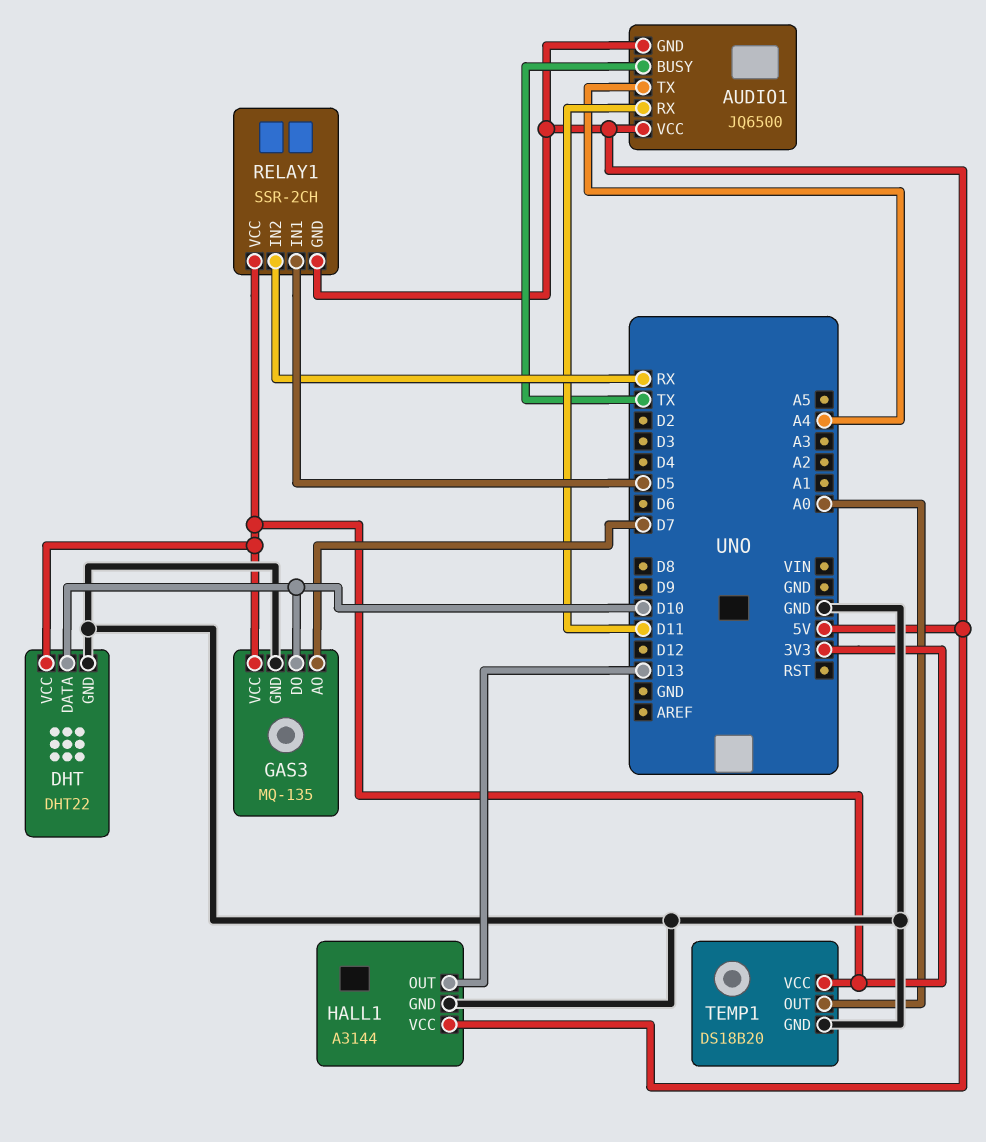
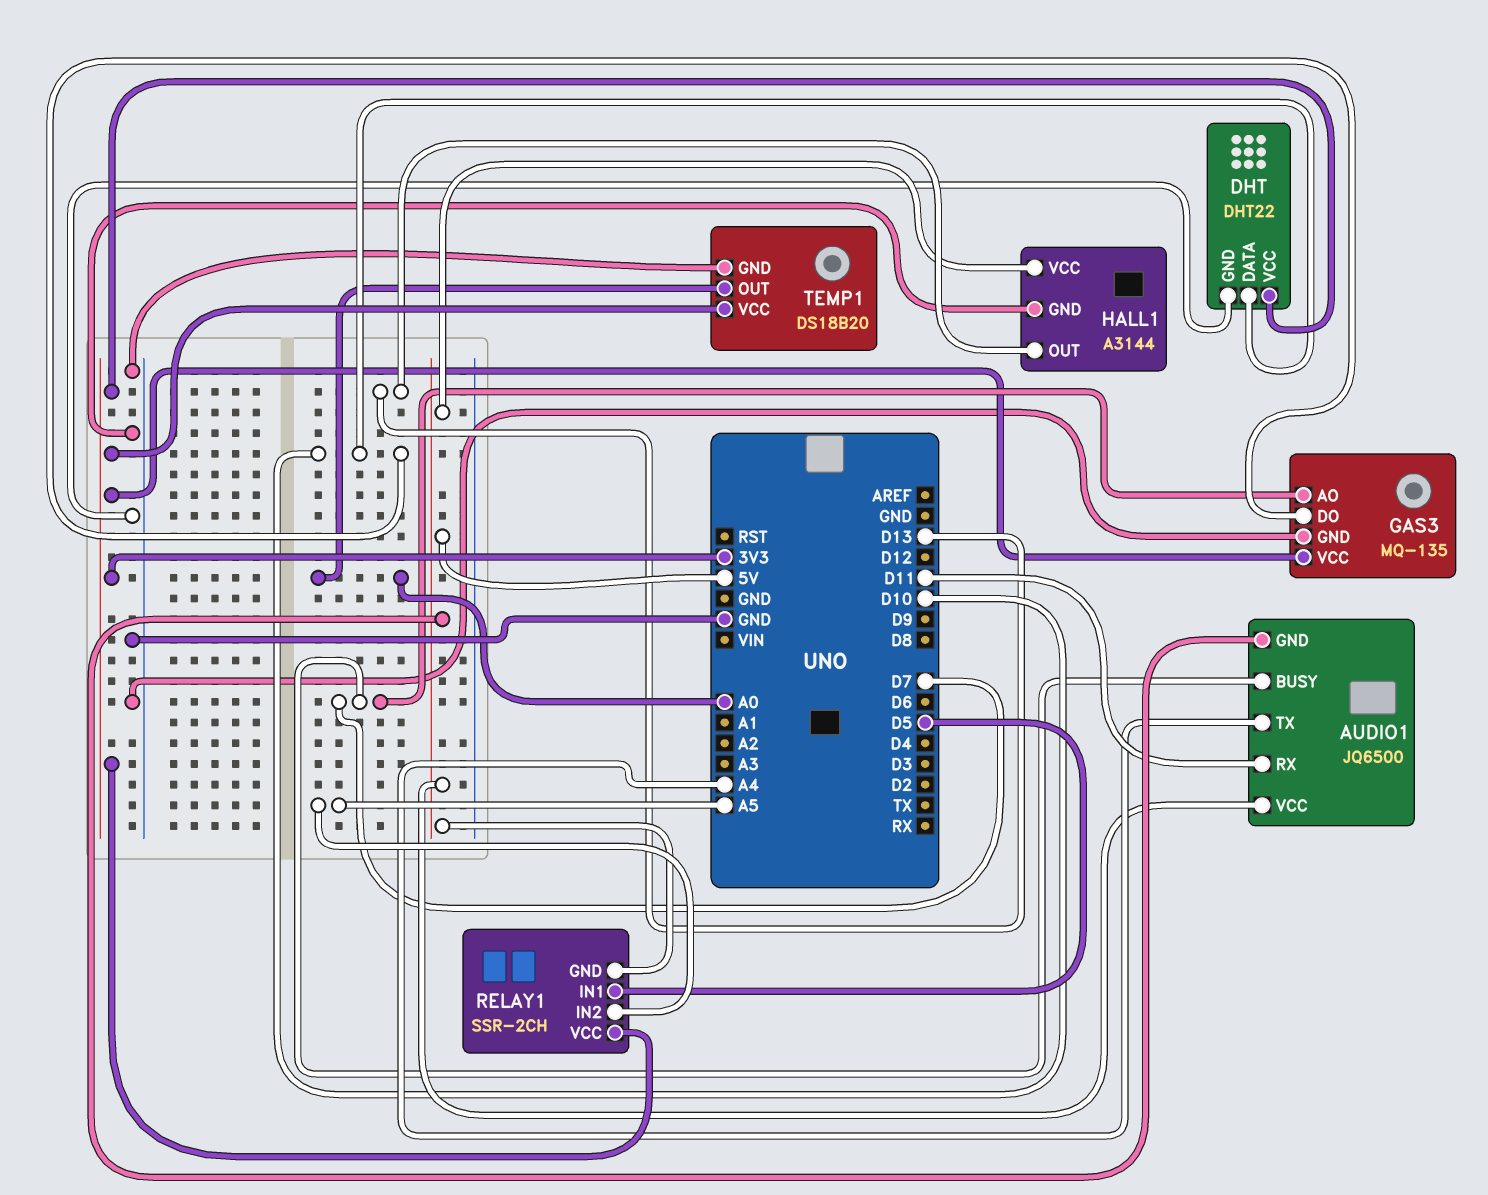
AUDIO1 pin BUSY: TX -> D7
RELAY1 pin IN2: RX -> A5

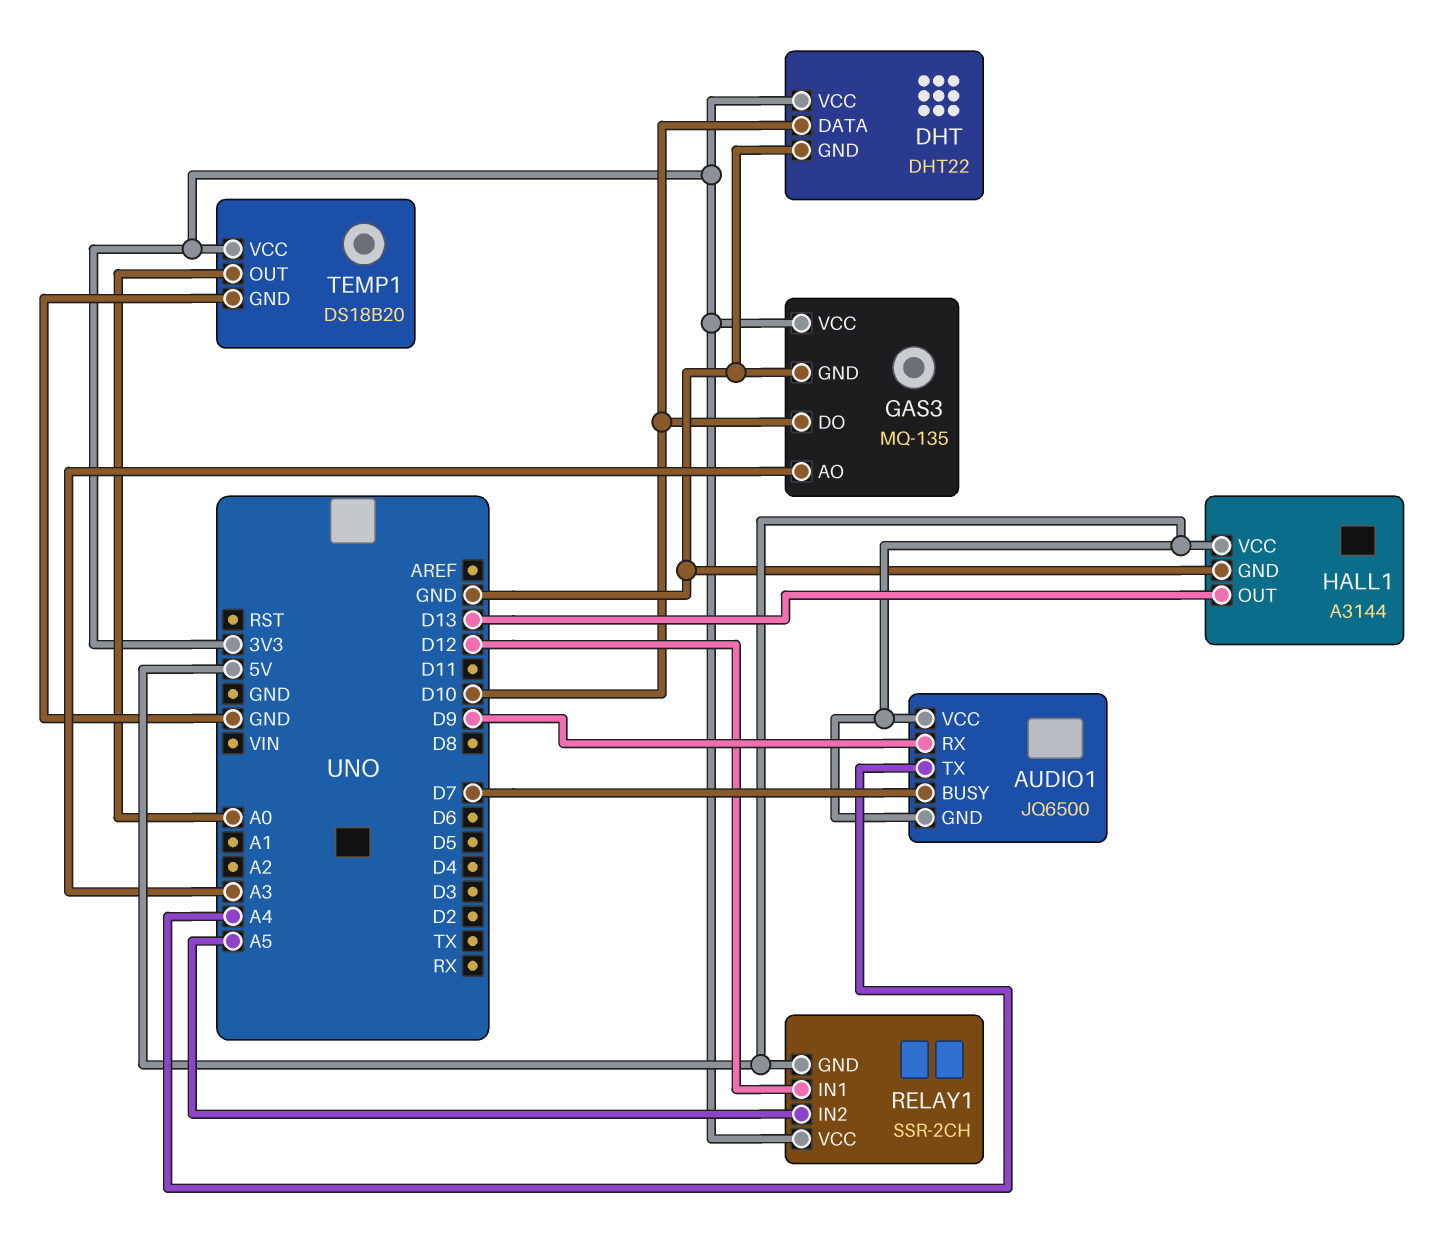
AUDIO1 pin RX: D11 -> D9
GAS3 pin AO: D7 -> A3
RELAY1 pin IN1: D5 -> D12

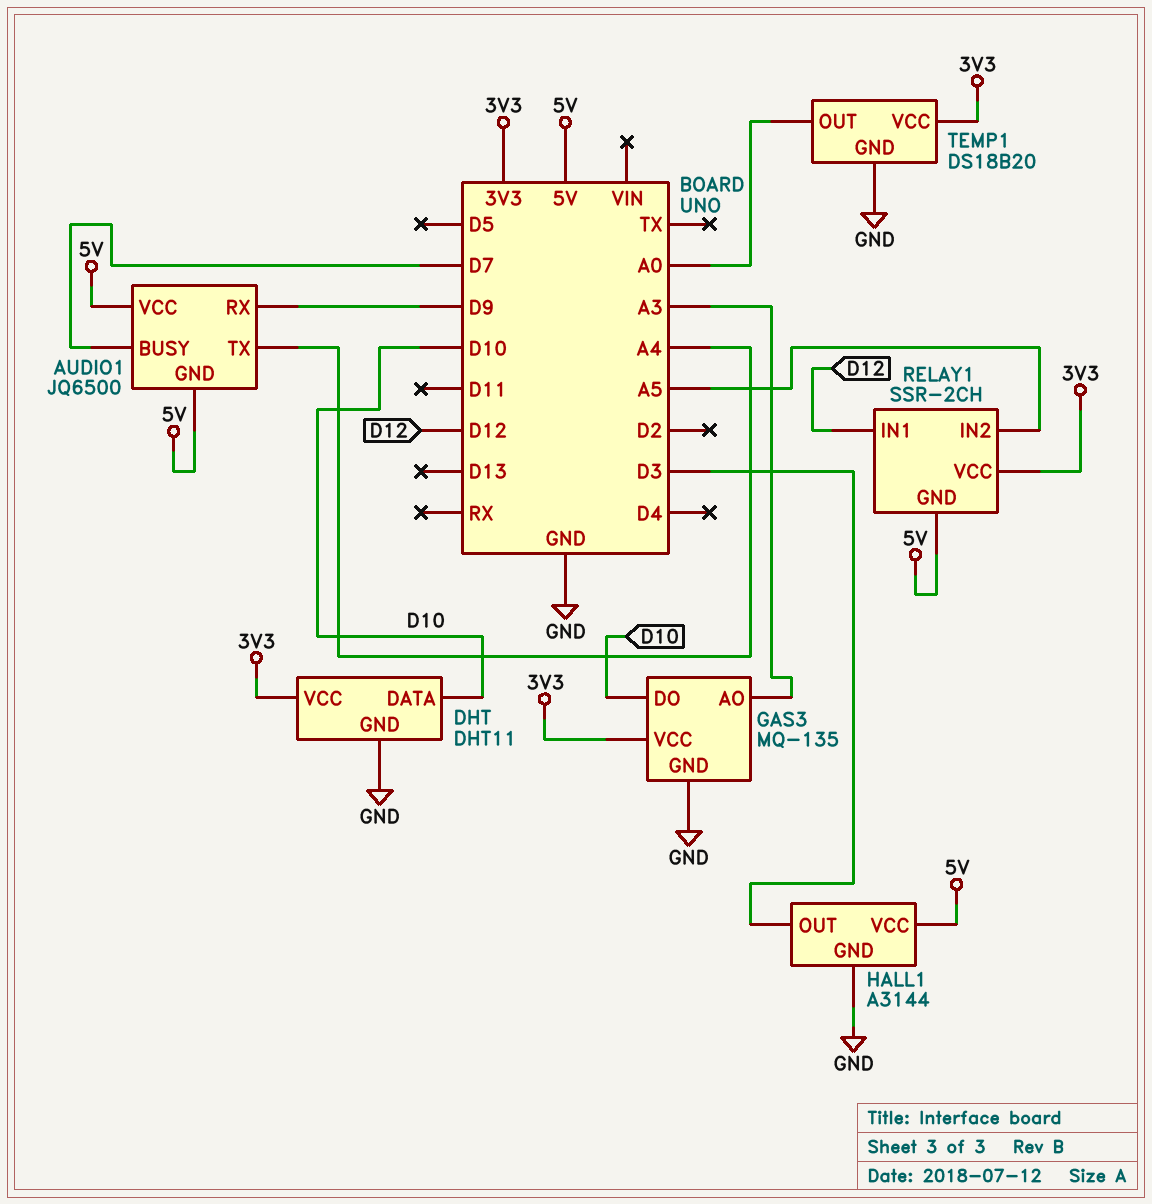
DHT: DHT22 -> DHT11
HALL1 pin OUT: D13 -> D3

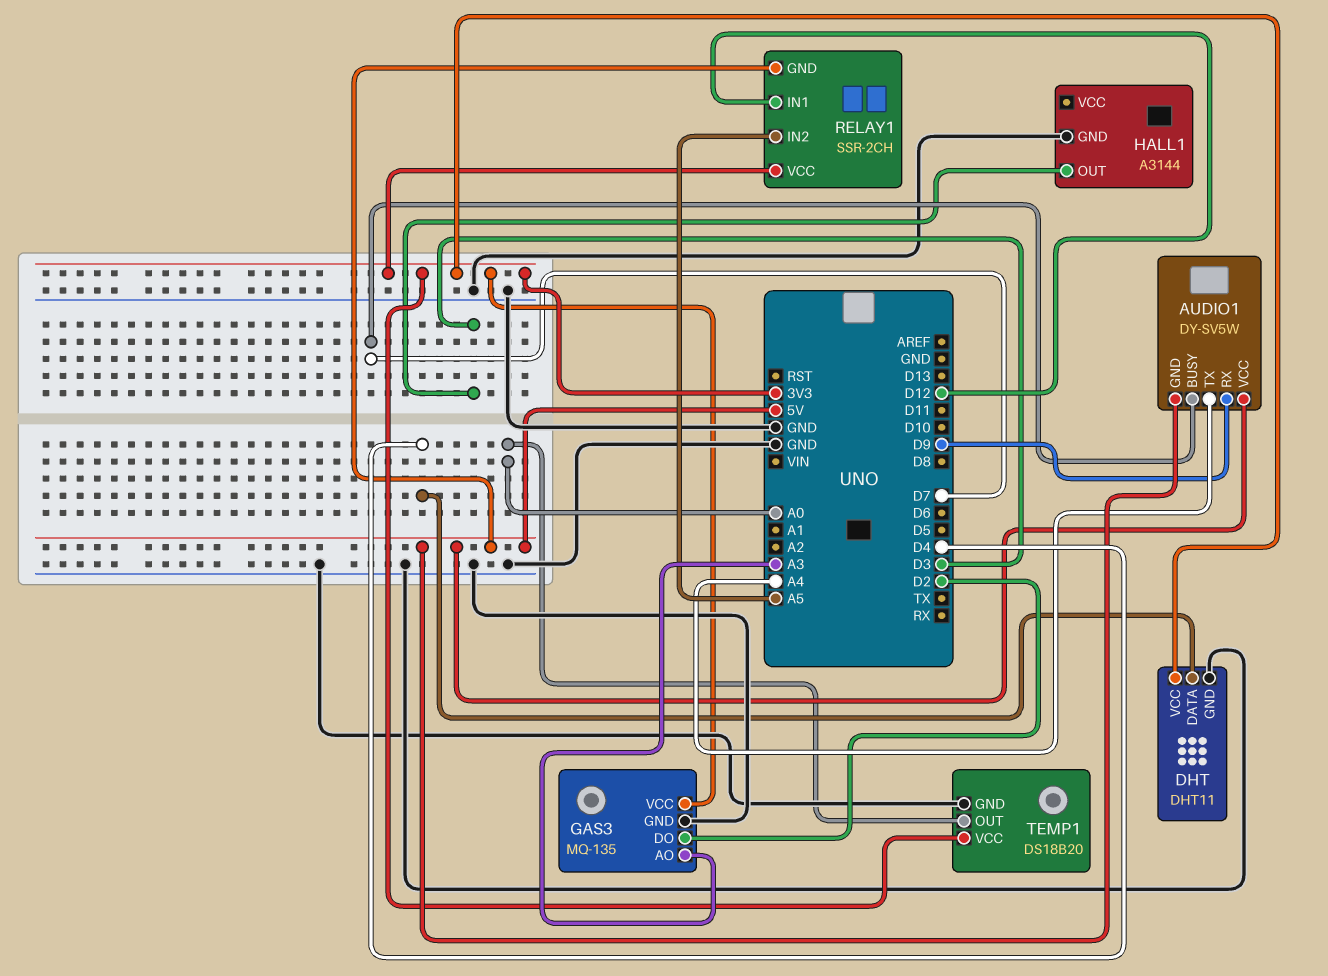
AUDIO1: JQ6500 -> DY-SV5W
DHT pin DATA: D10 -> D4
GAS3 pin DO: D10 -> D2
HALL1 pin VCC: 5V -> none

